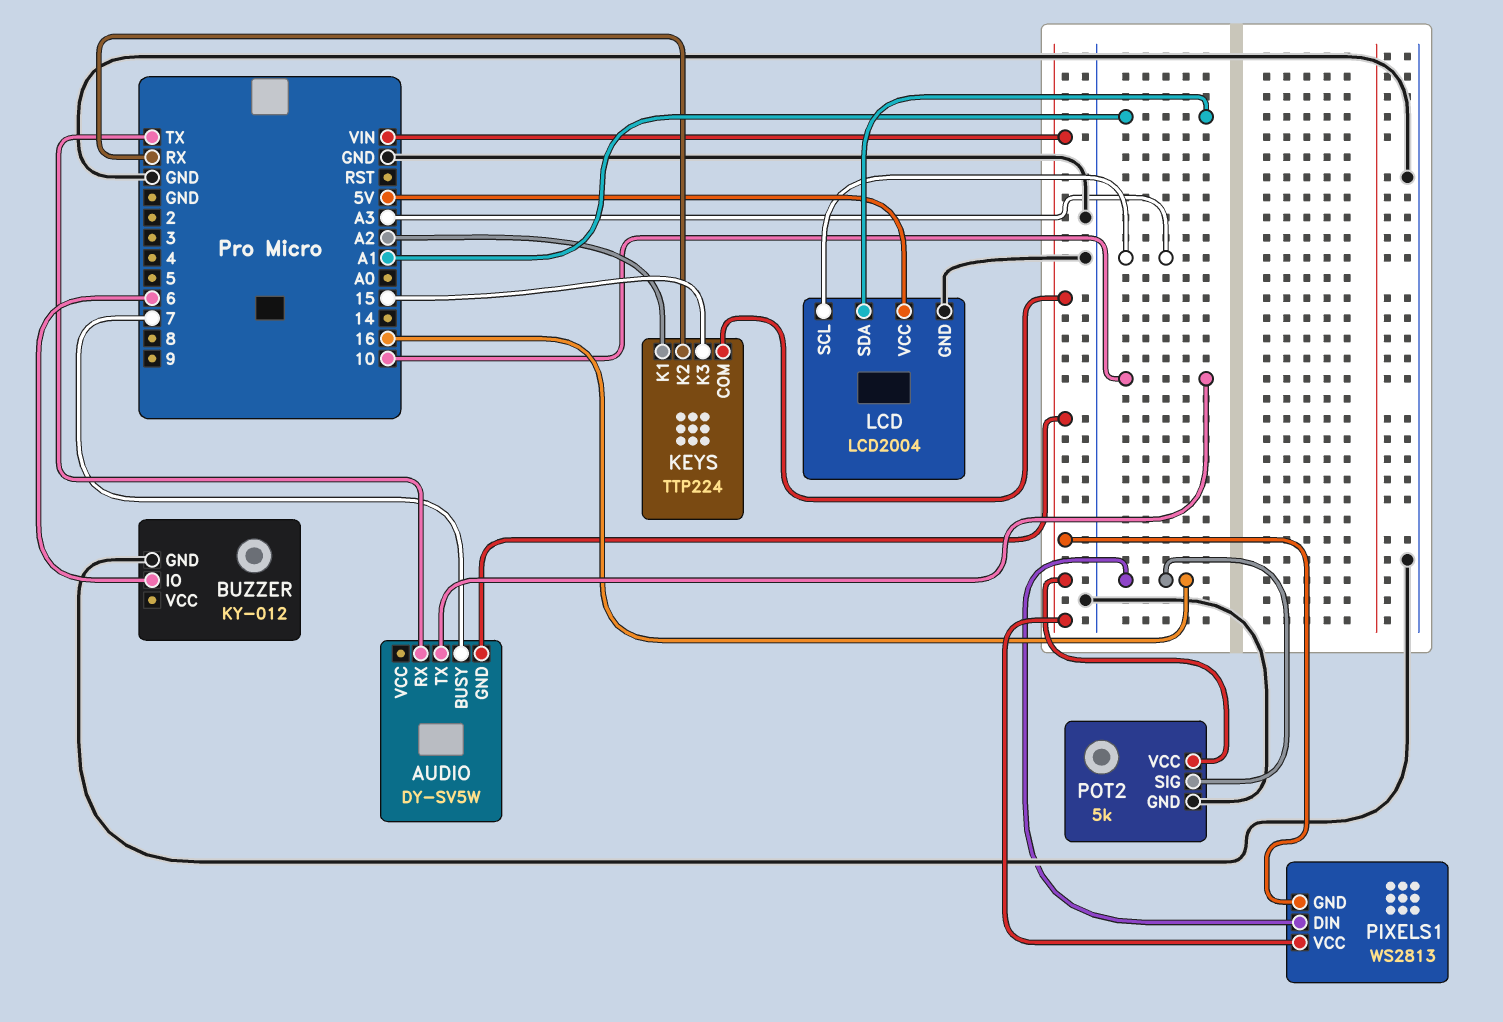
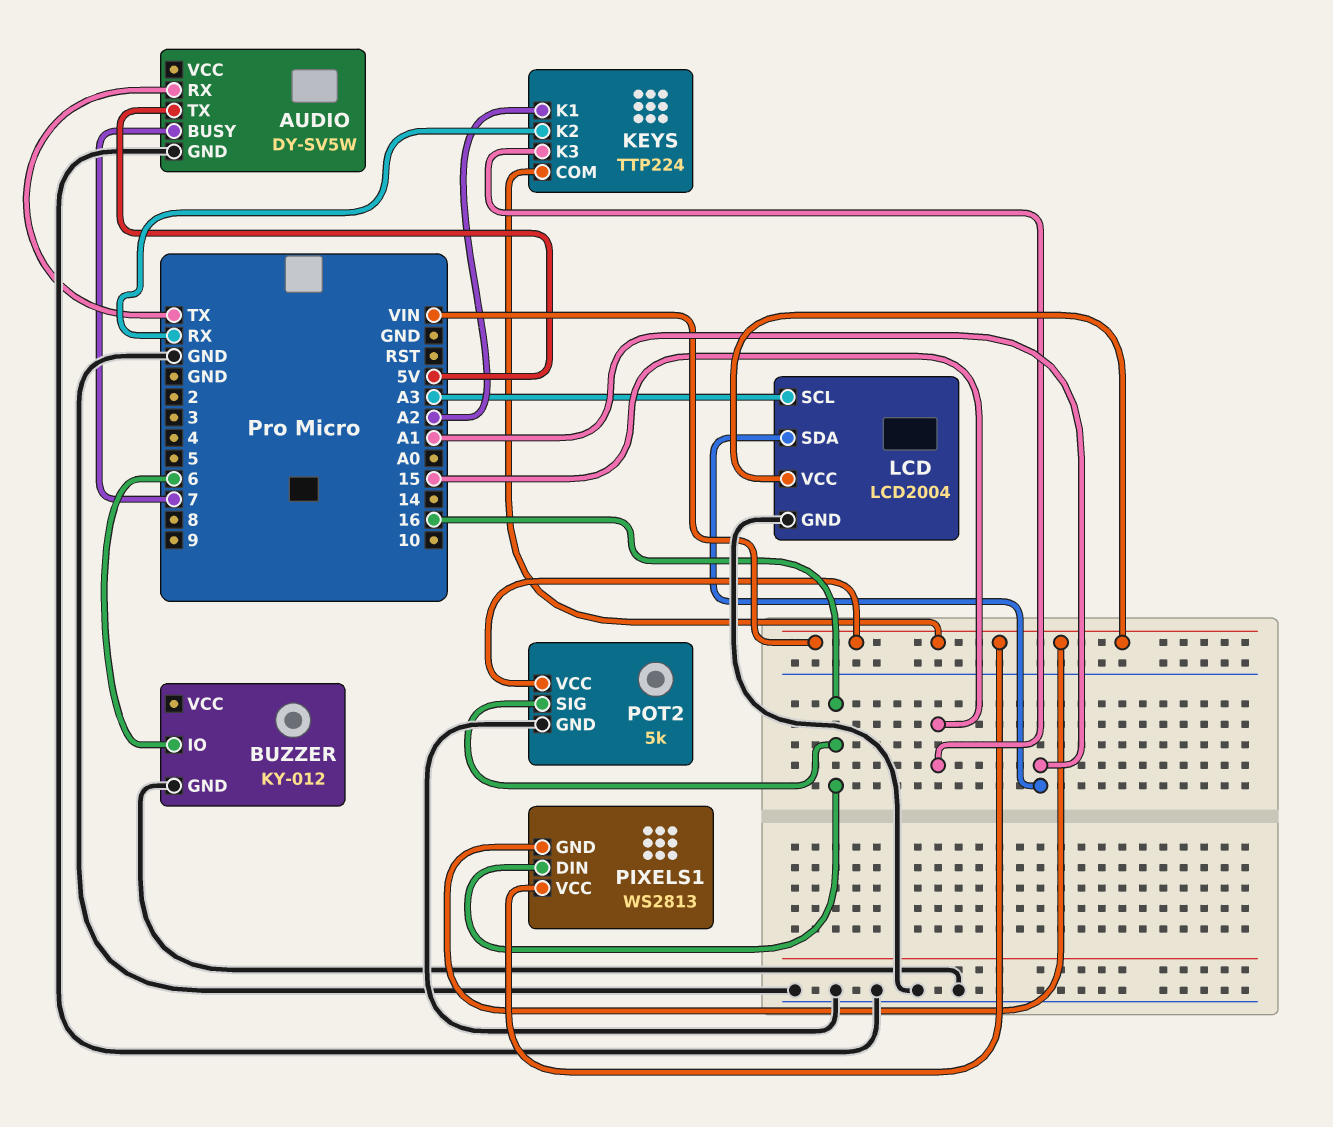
AUDIO pin GND: VIN -> GND
AUDIO pin TX: 10 -> 5V
LCD pin VCC: 5V -> VIN

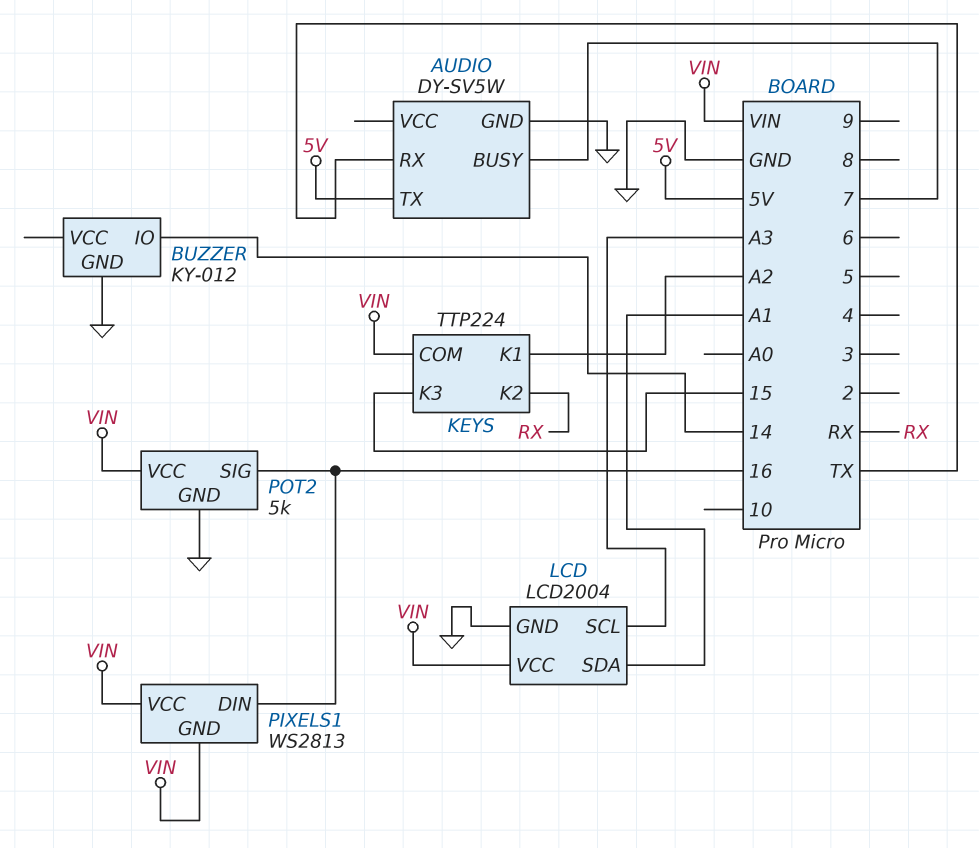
BUZZER pin IO: 6 -> 14

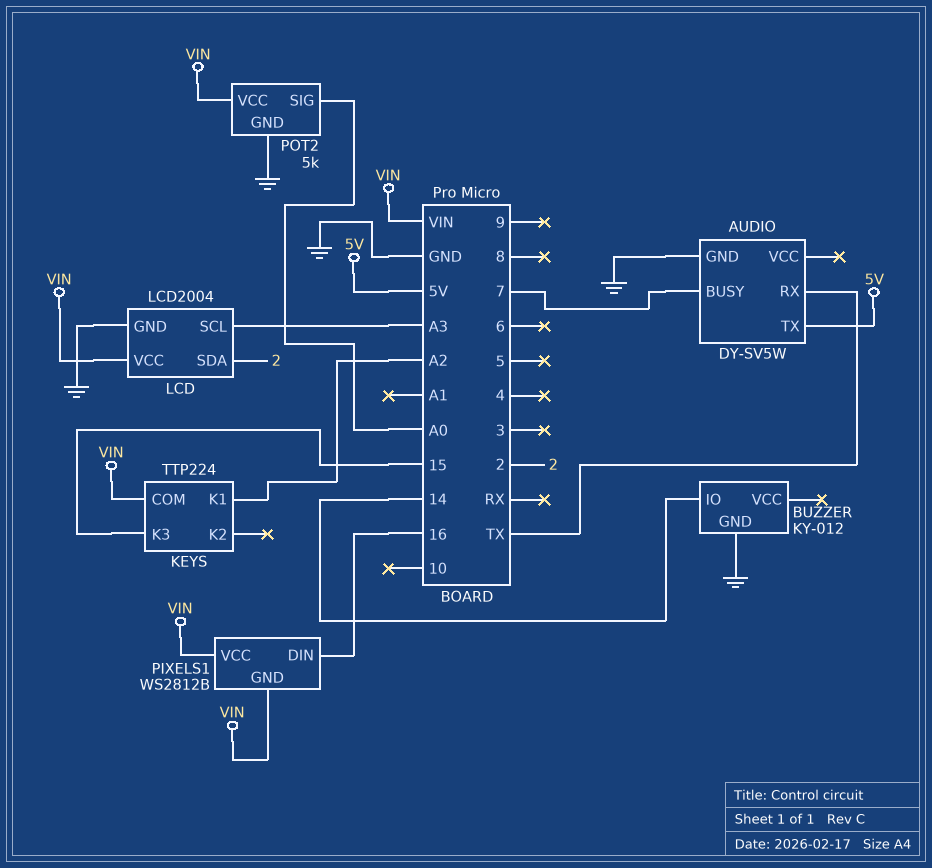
KEYS pin K2: RX -> none
LCD pin SDA: A1 -> 2
PIXELS1: WS2813 -> WS2812B
POT2 pin SIG: 16 -> A0

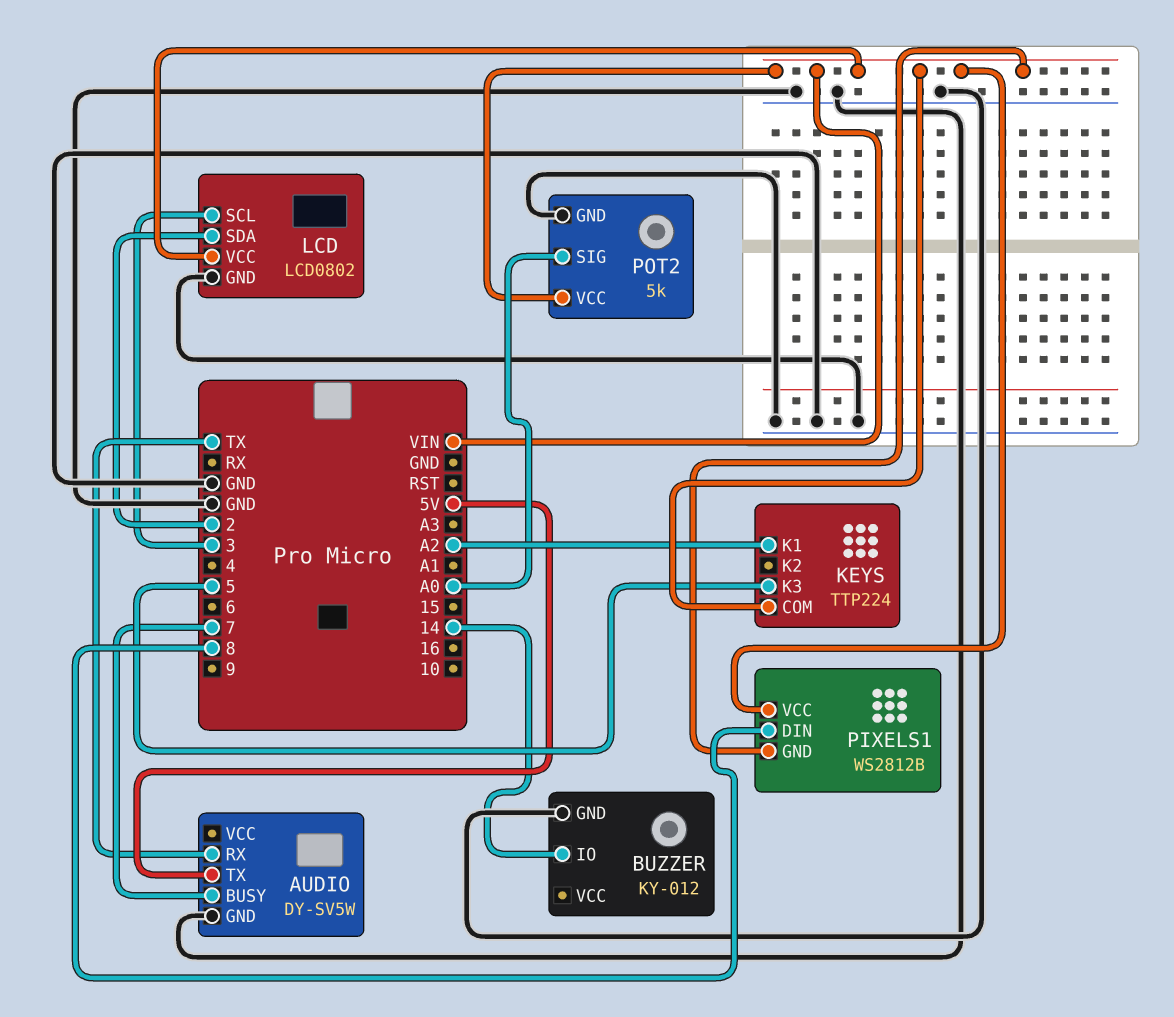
KEYS pin K3: 15 -> 5
LCD: LCD2004 -> LCD0802
LCD pin SCL: A3 -> 3
PIXELS1 pin DIN: 16 -> 8

